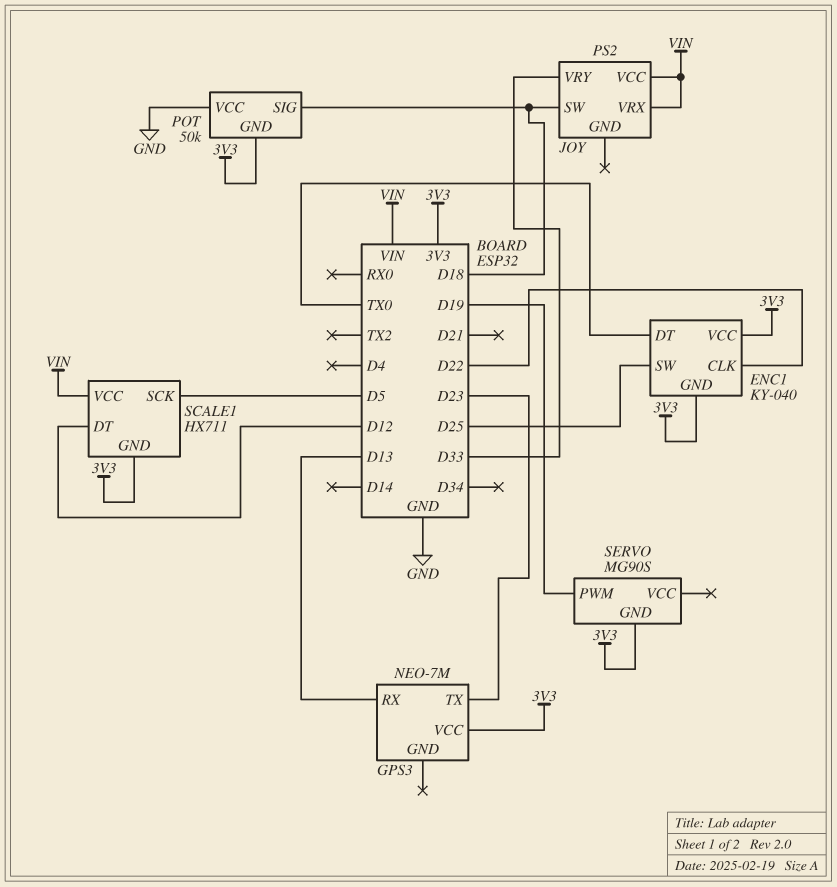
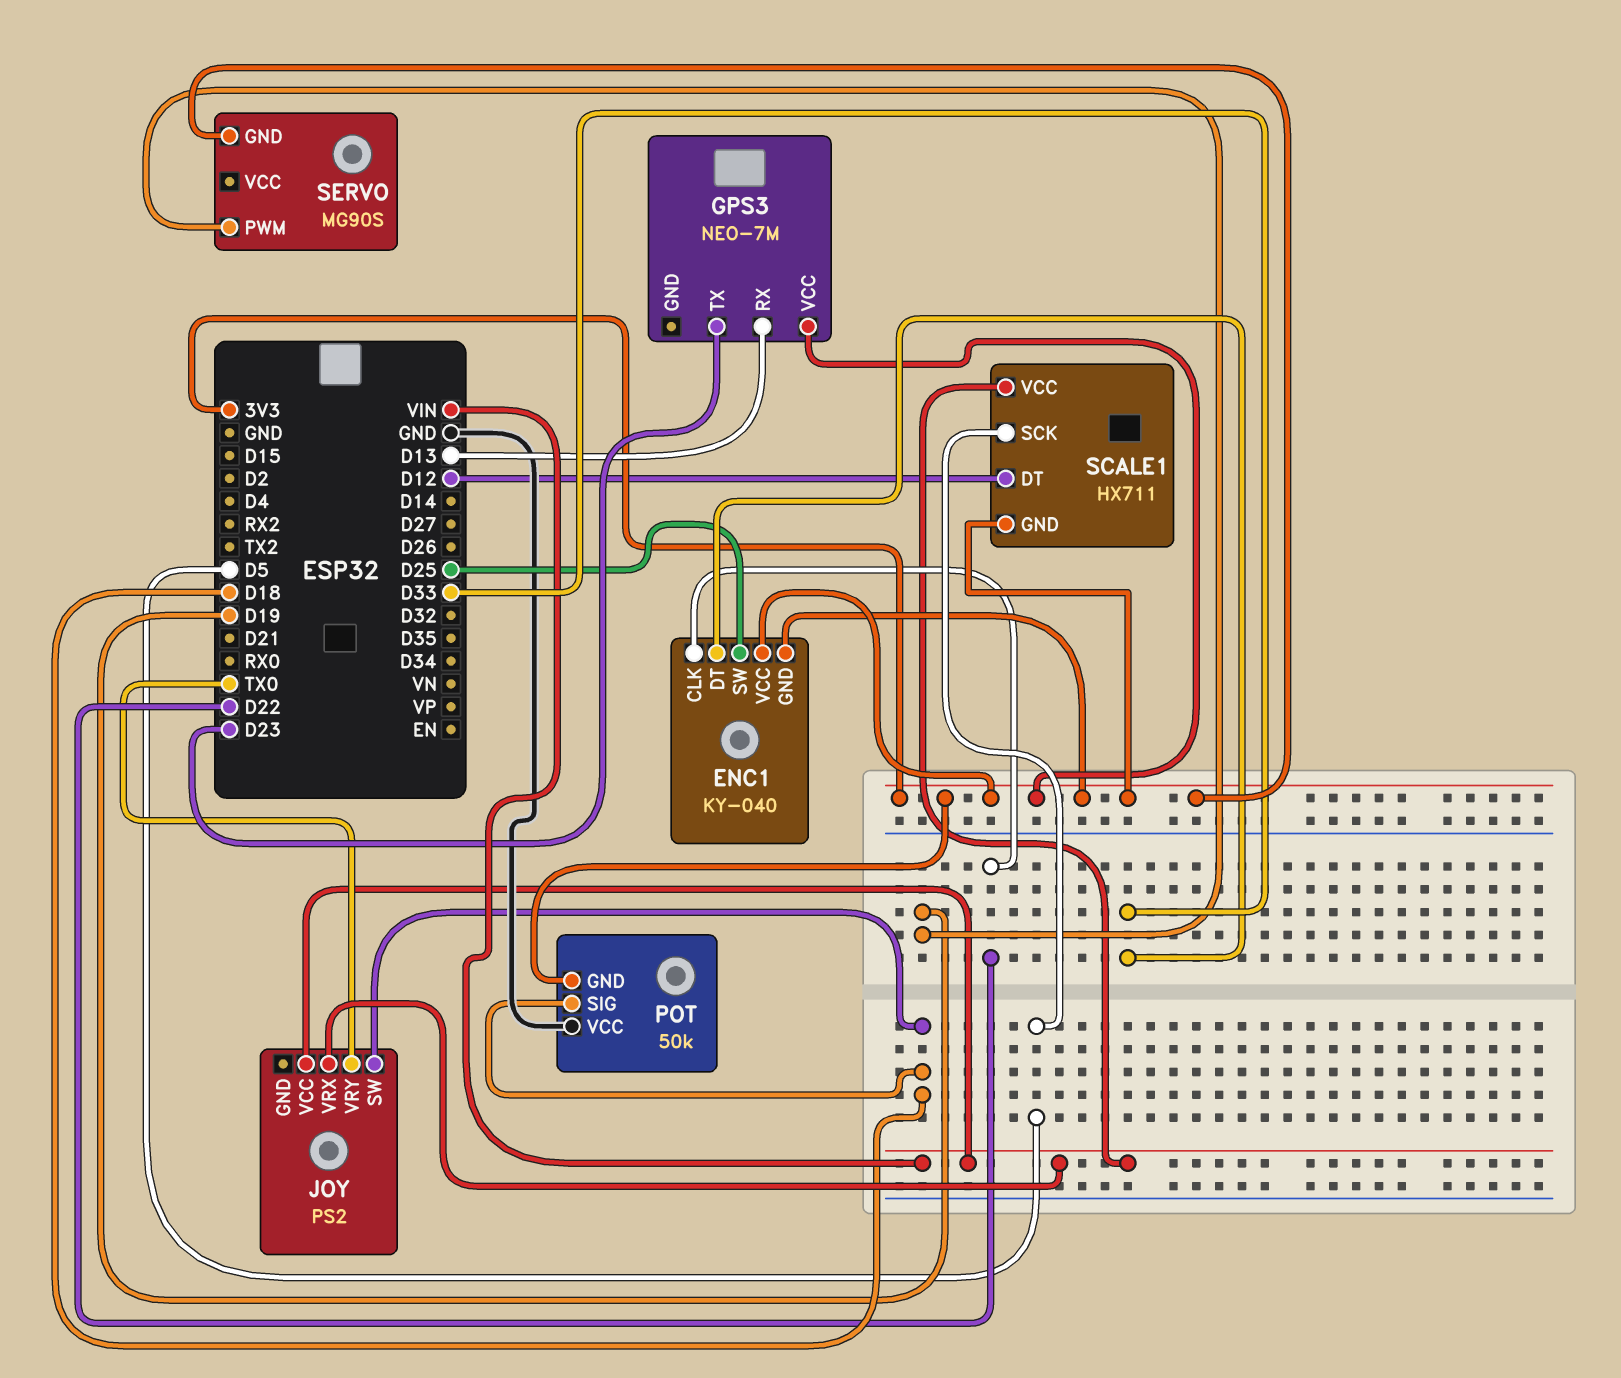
ENC1 pin DT: TX0 -> D33
JOY pin VRY: D33 -> TX0

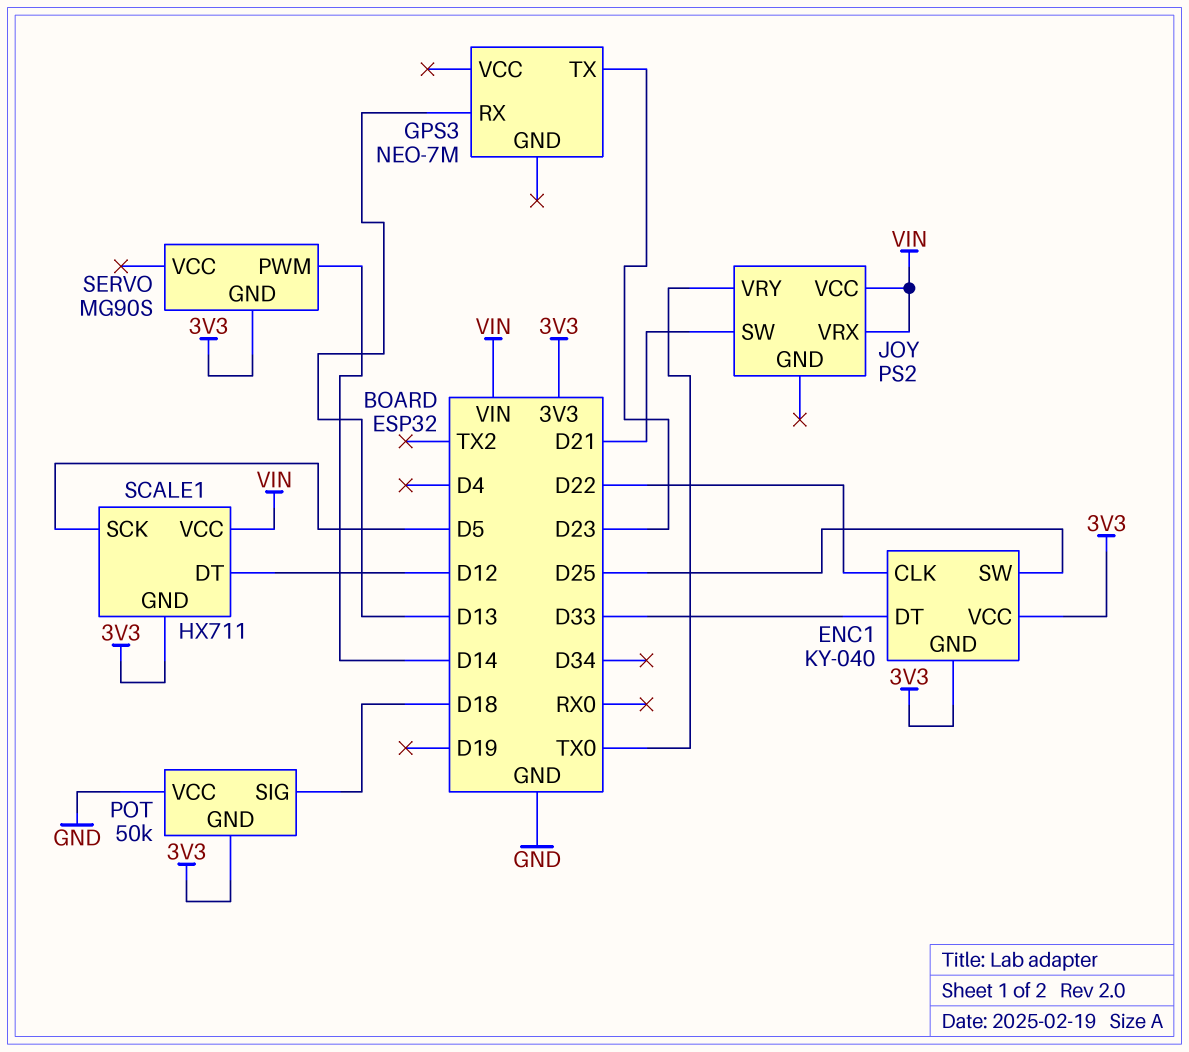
GPS3 pin VCC: 3V3 -> none
JOY pin SW: D18 -> D21
SERVO pin PWM: D19 -> D14

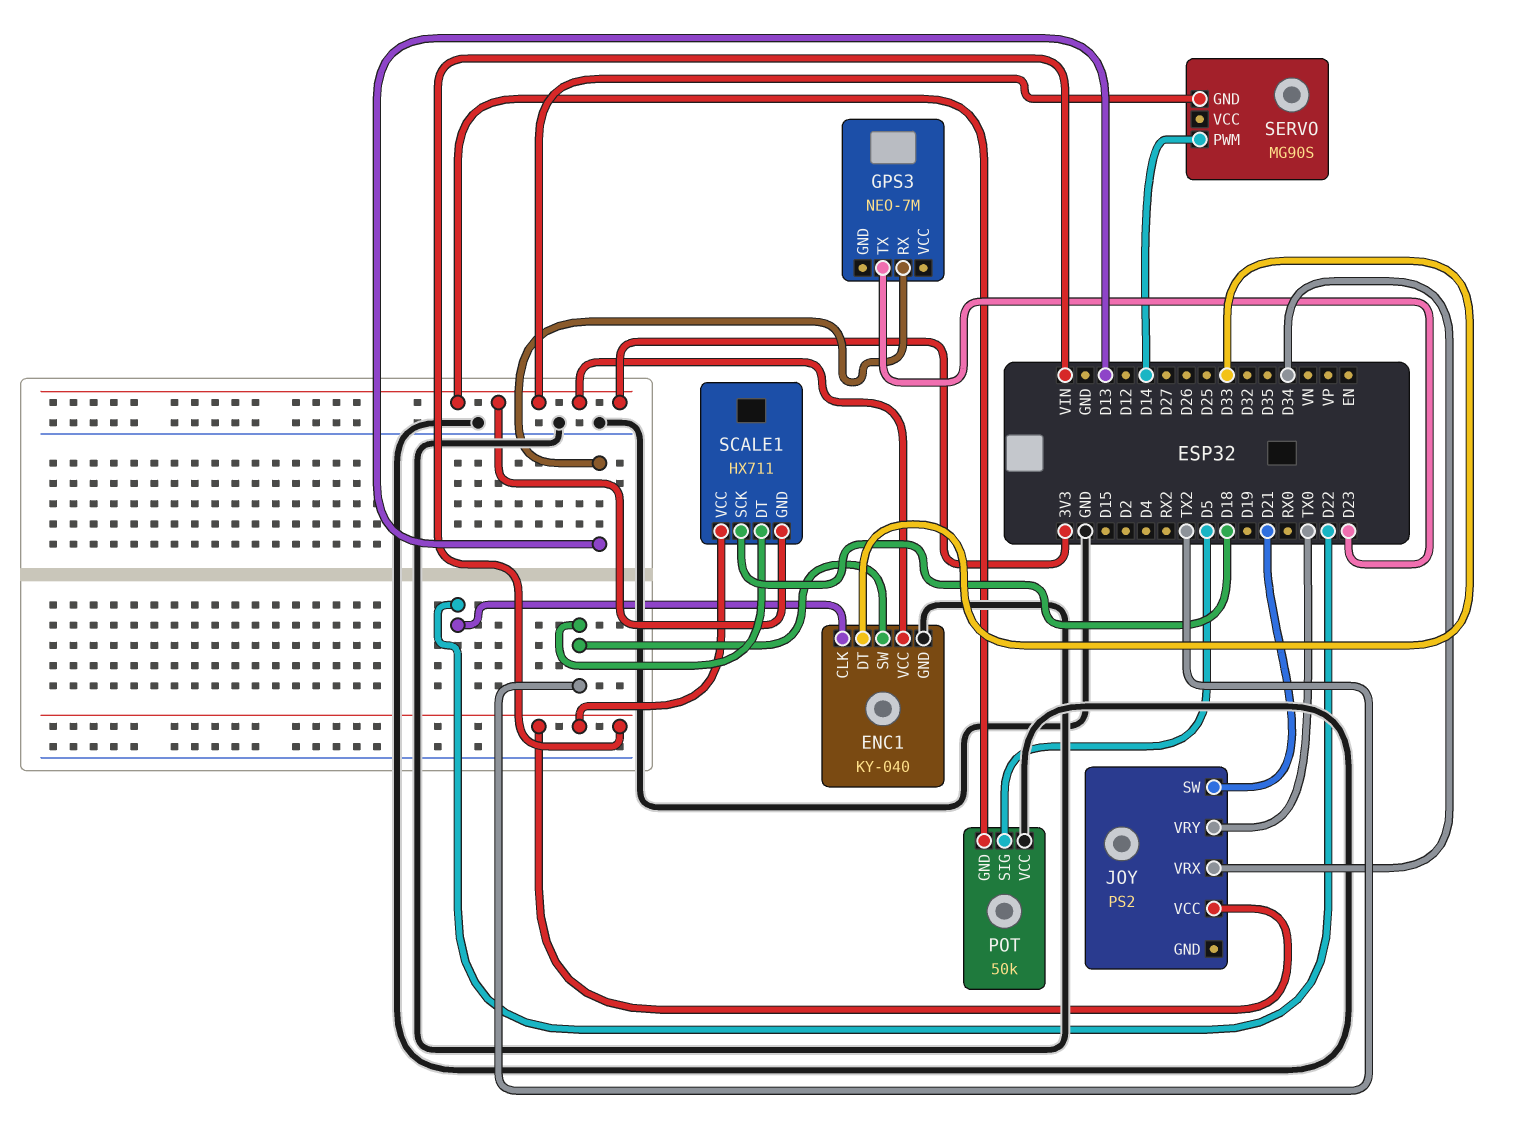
ENC1 pin GND: 3V3 -> GND
ENC1 pin SW: D25 -> TX2
JOY pin VRX: VIN -> D34
POT pin SIG: D18 -> D5
SCALE1 pin DT: D12 -> TX2
SCALE1 pin SCK: D5 -> D18

